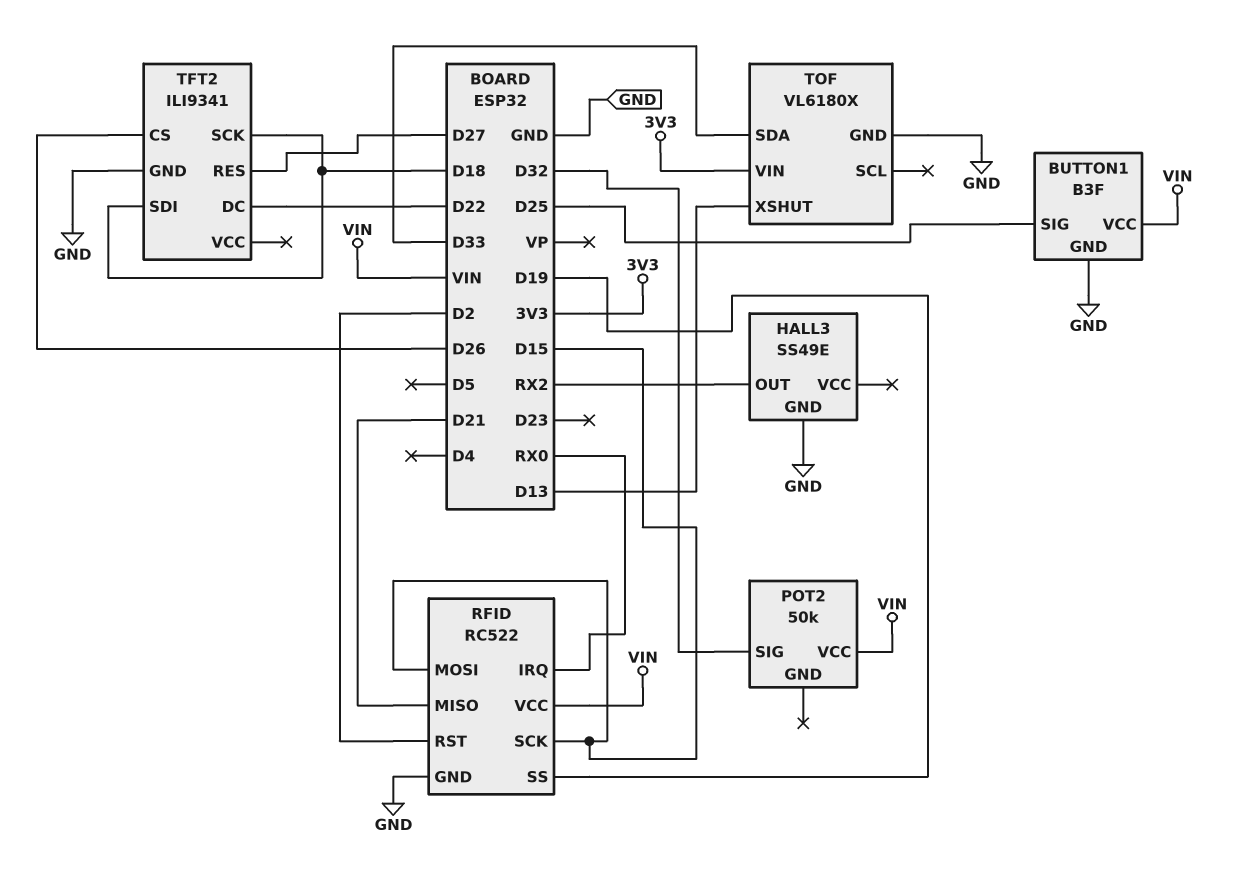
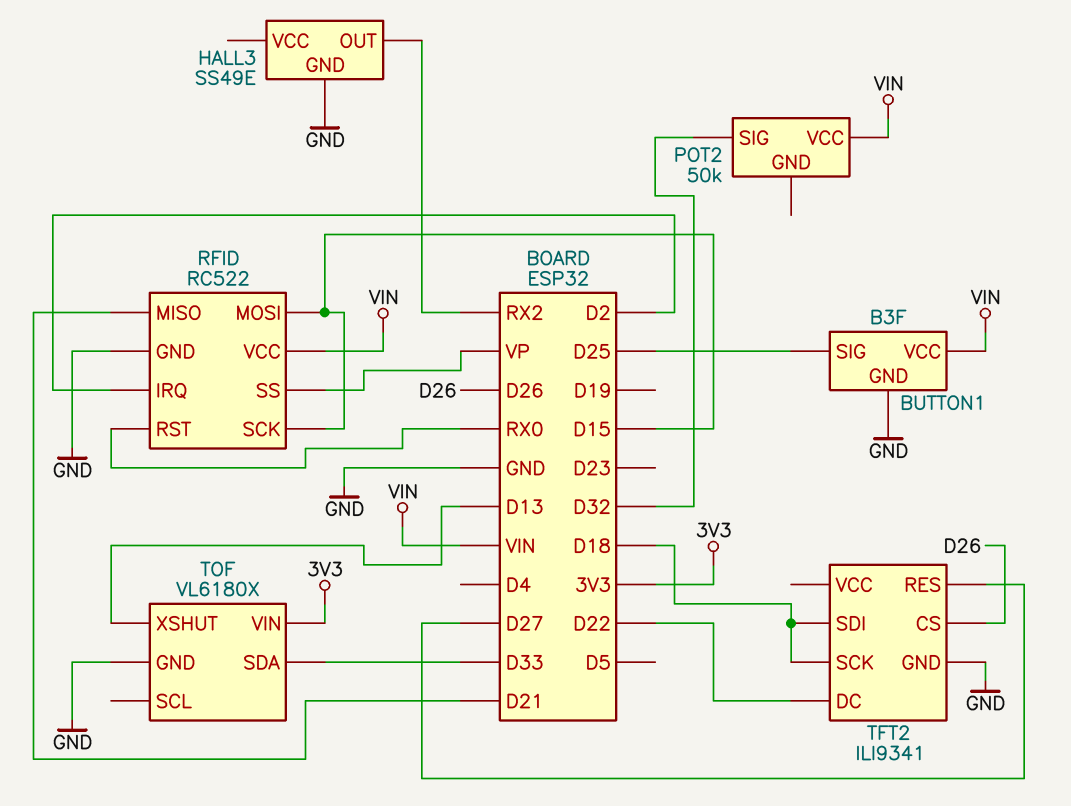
RFID pin IRQ: RX0 -> D2
RFID pin RST: D2 -> RX0
RFID pin SS: D19 -> VP

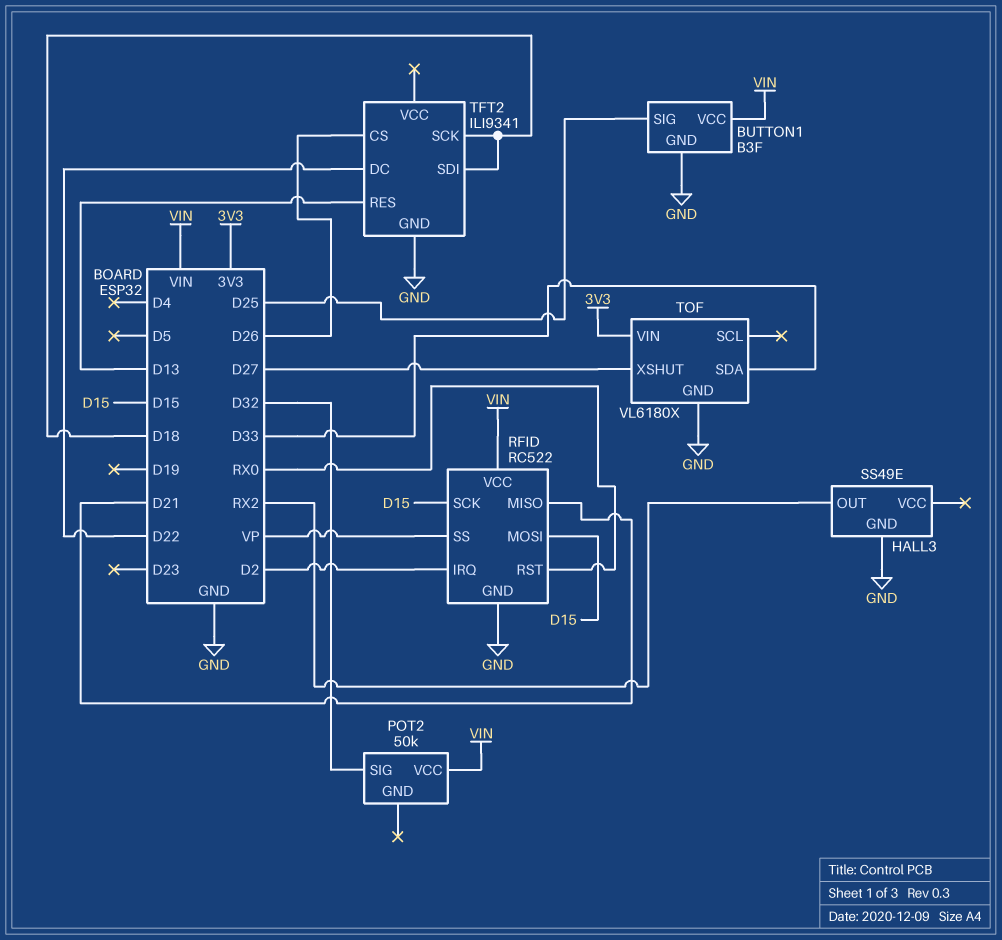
TFT2 pin RES: D27 -> D13
TOF pin XSHUT: D13 -> D27

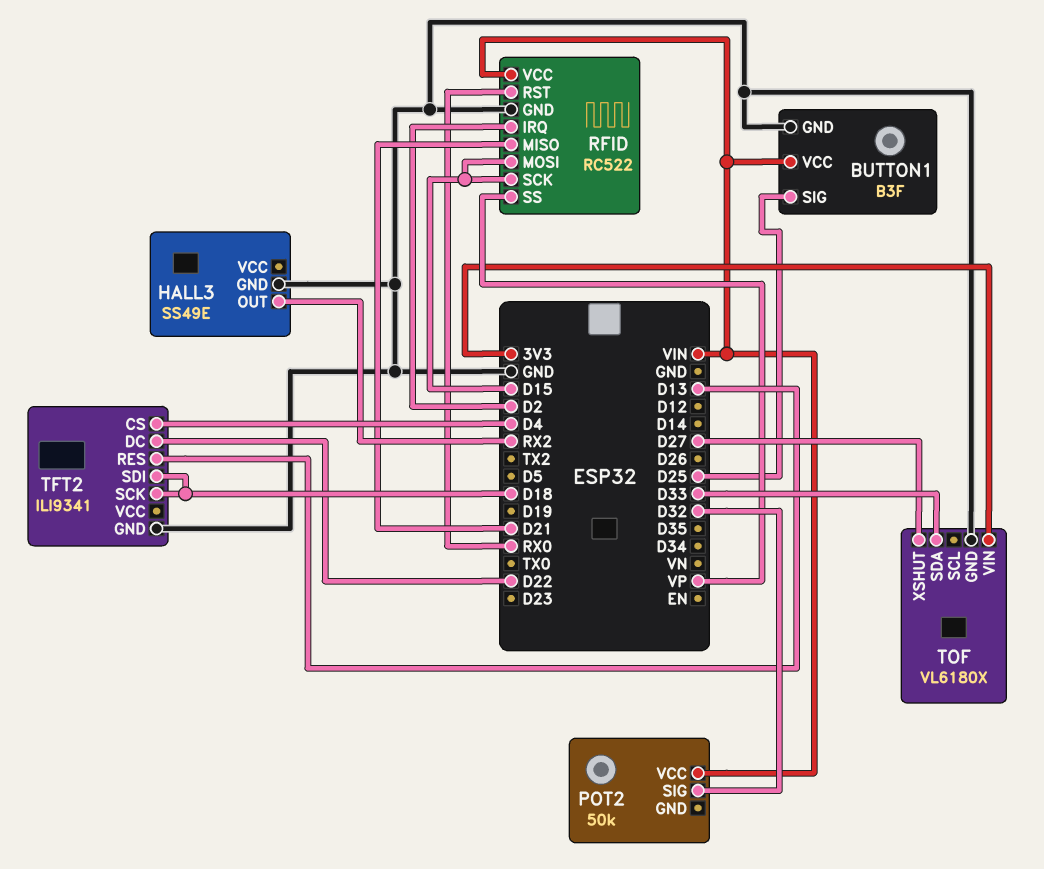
TFT2 pin CS: D26 -> D4

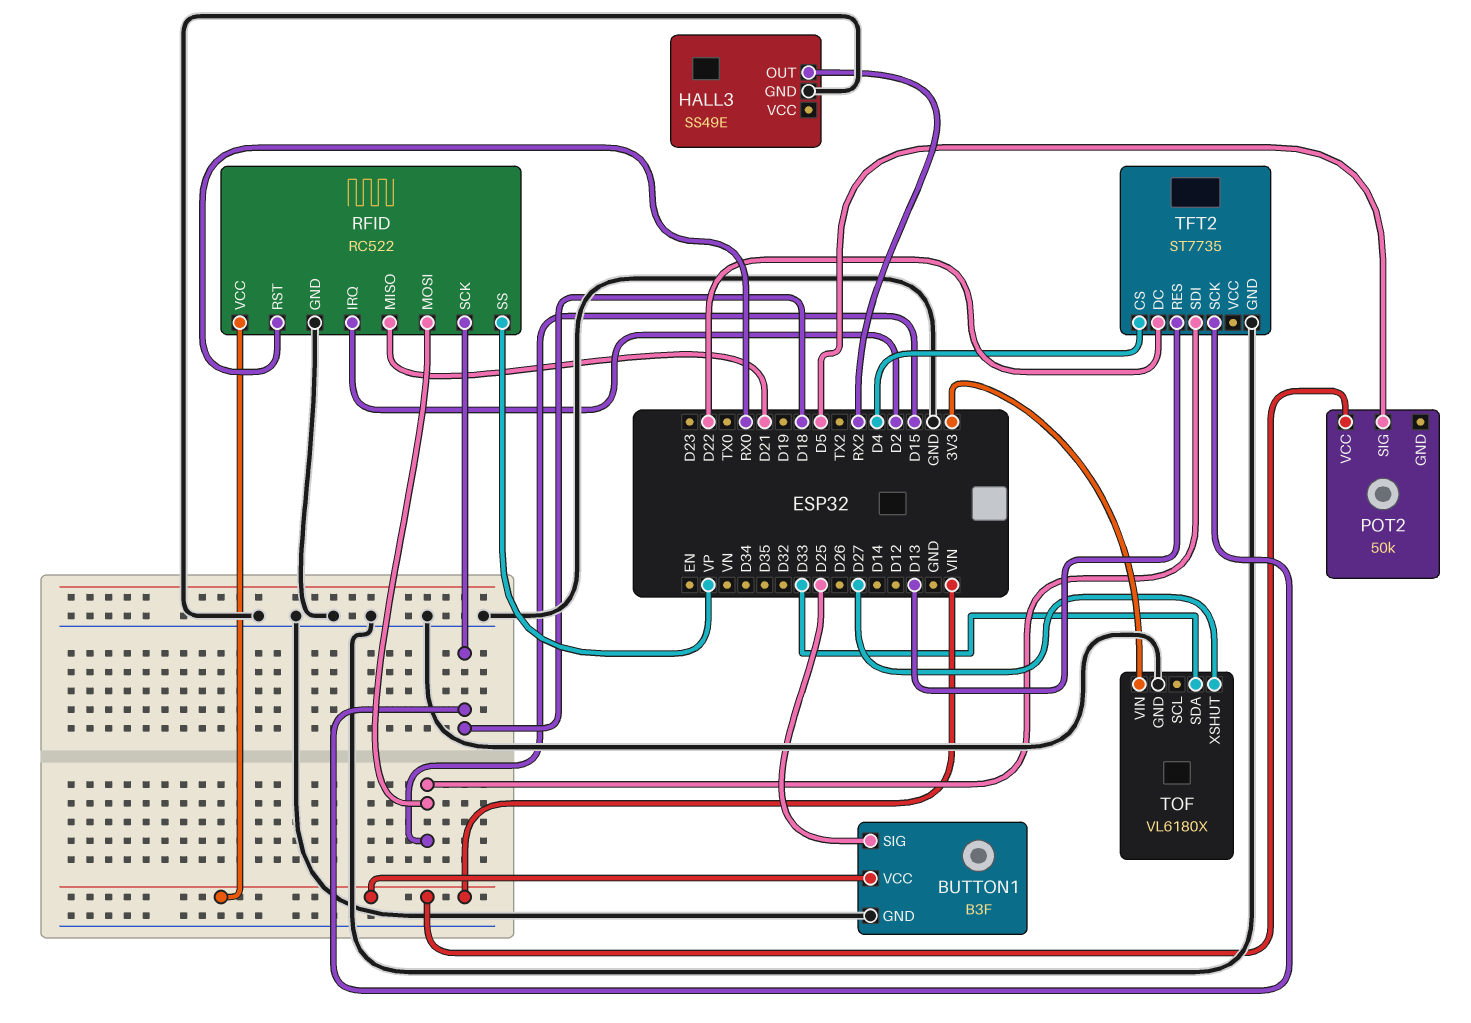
POT2 pin SIG: D32 -> D5
RFID pin SCK: D15 -> D18
TFT2: ILI9341 -> ST7735
TFT2 pin SDI: D18 -> D15

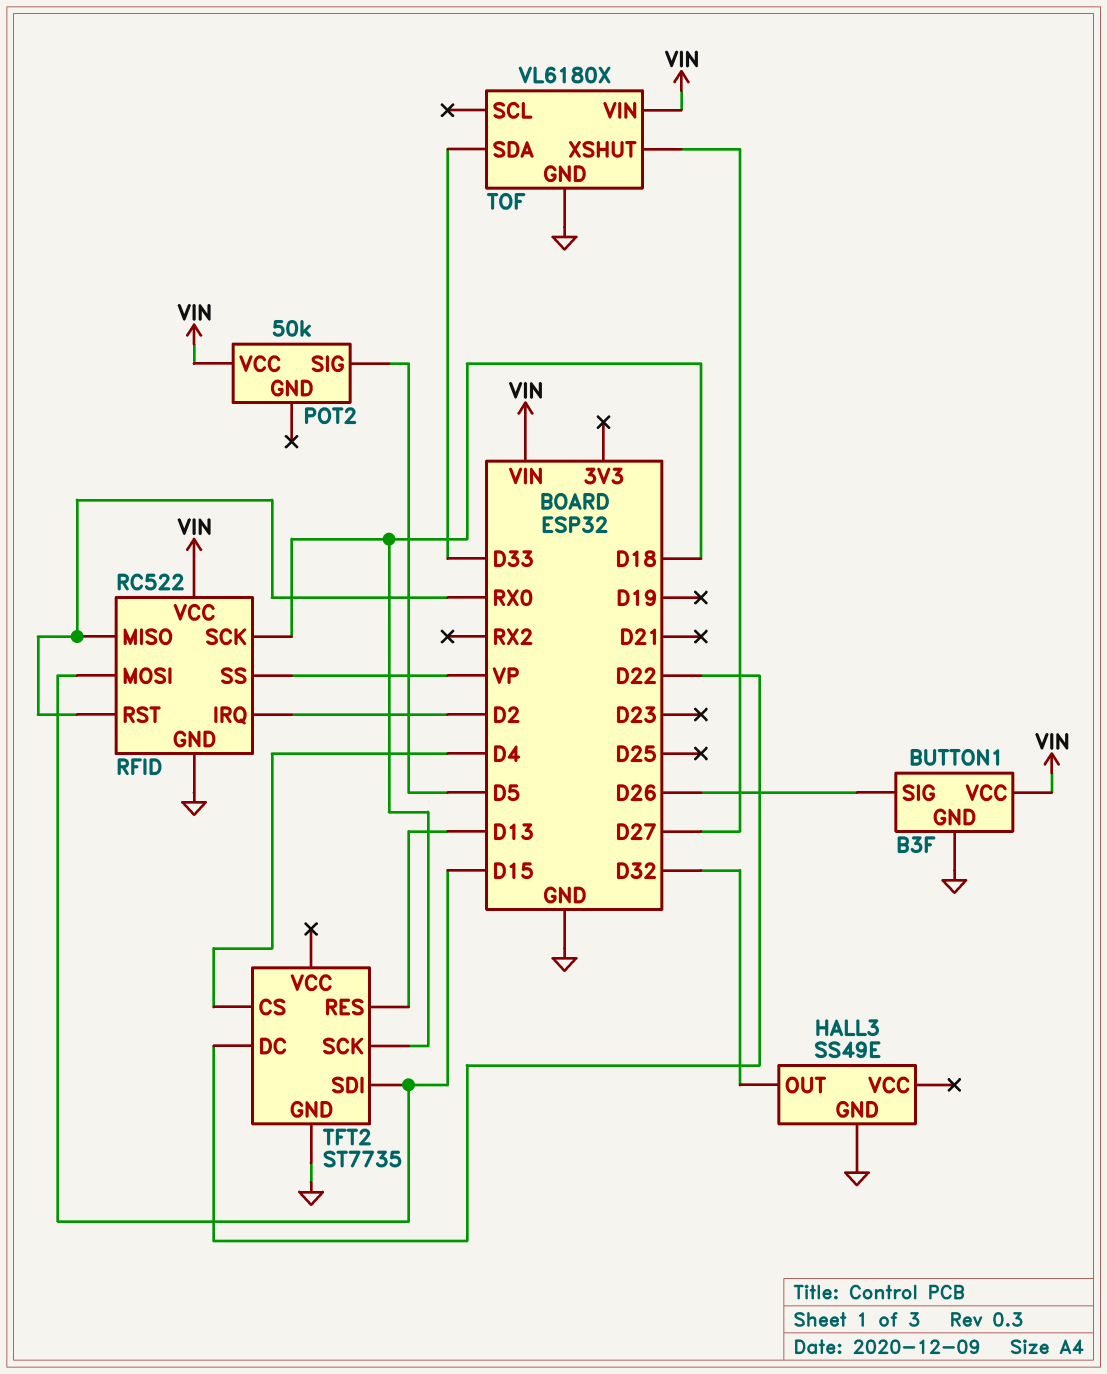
BUTTON1 pin SIG: D25 -> D26
HALL3 pin OUT: RX2 -> D32
RFID pin MISO: D21 -> RX0
TOF pin VIN: 3V3 -> VIN

